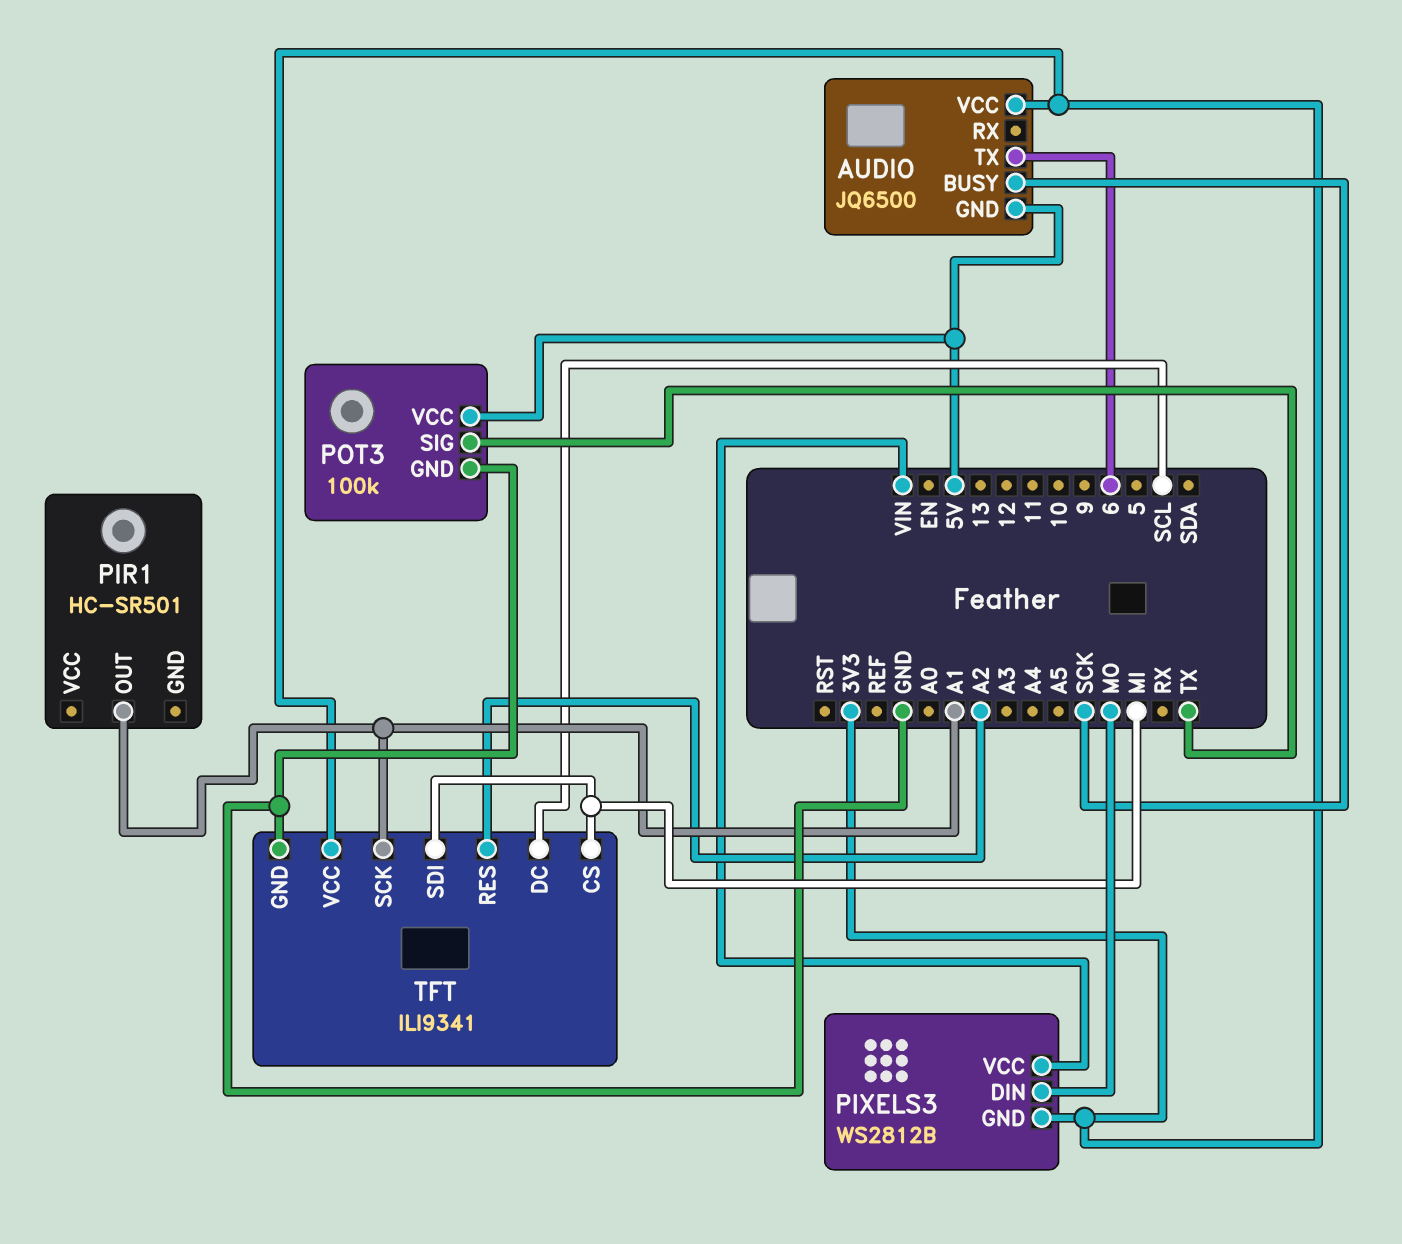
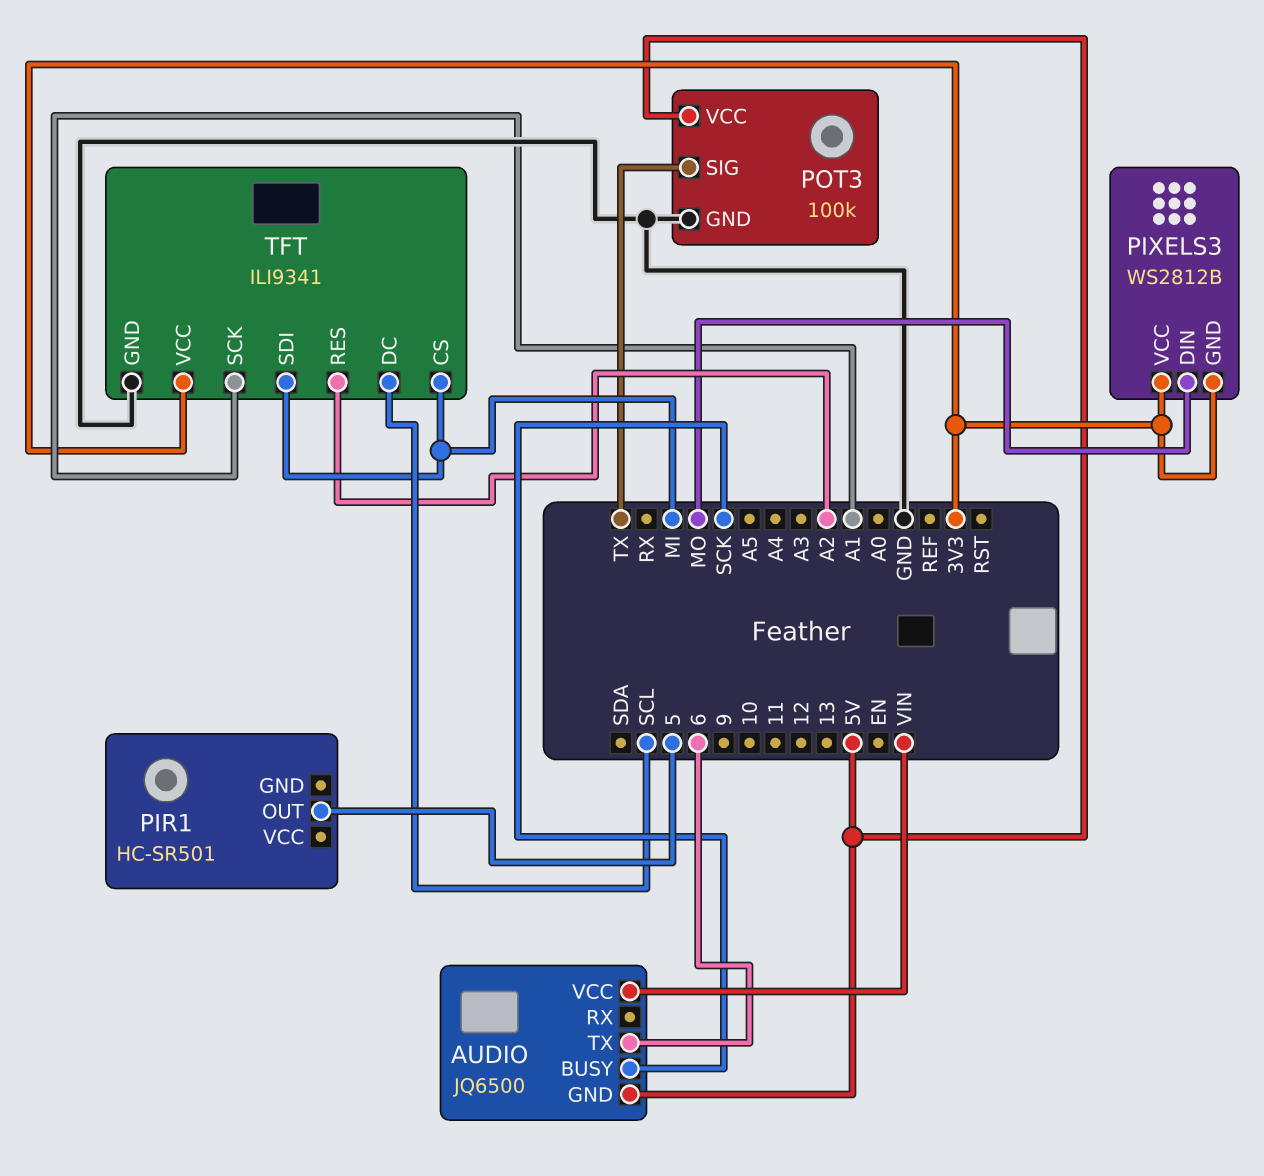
AUDIO pin VCC: 3V3 -> VIN
PIR1 pin OUT: A1 -> 5
PIXELS3 pin VCC: VIN -> 3V3

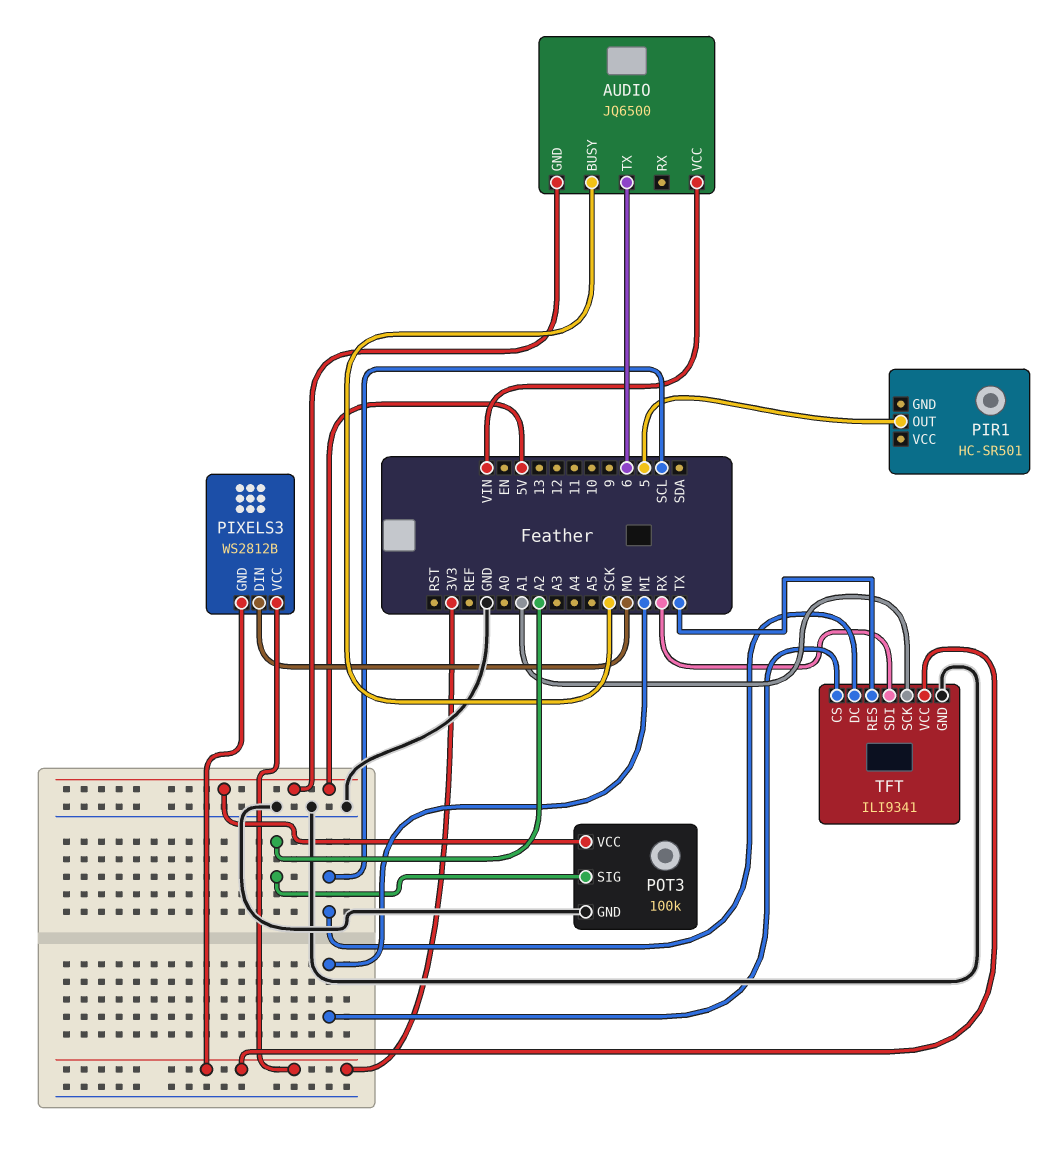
POT3 pin SIG: TX -> A2
TFT pin RES: A2 -> TX
TFT pin SDI: MI -> RX

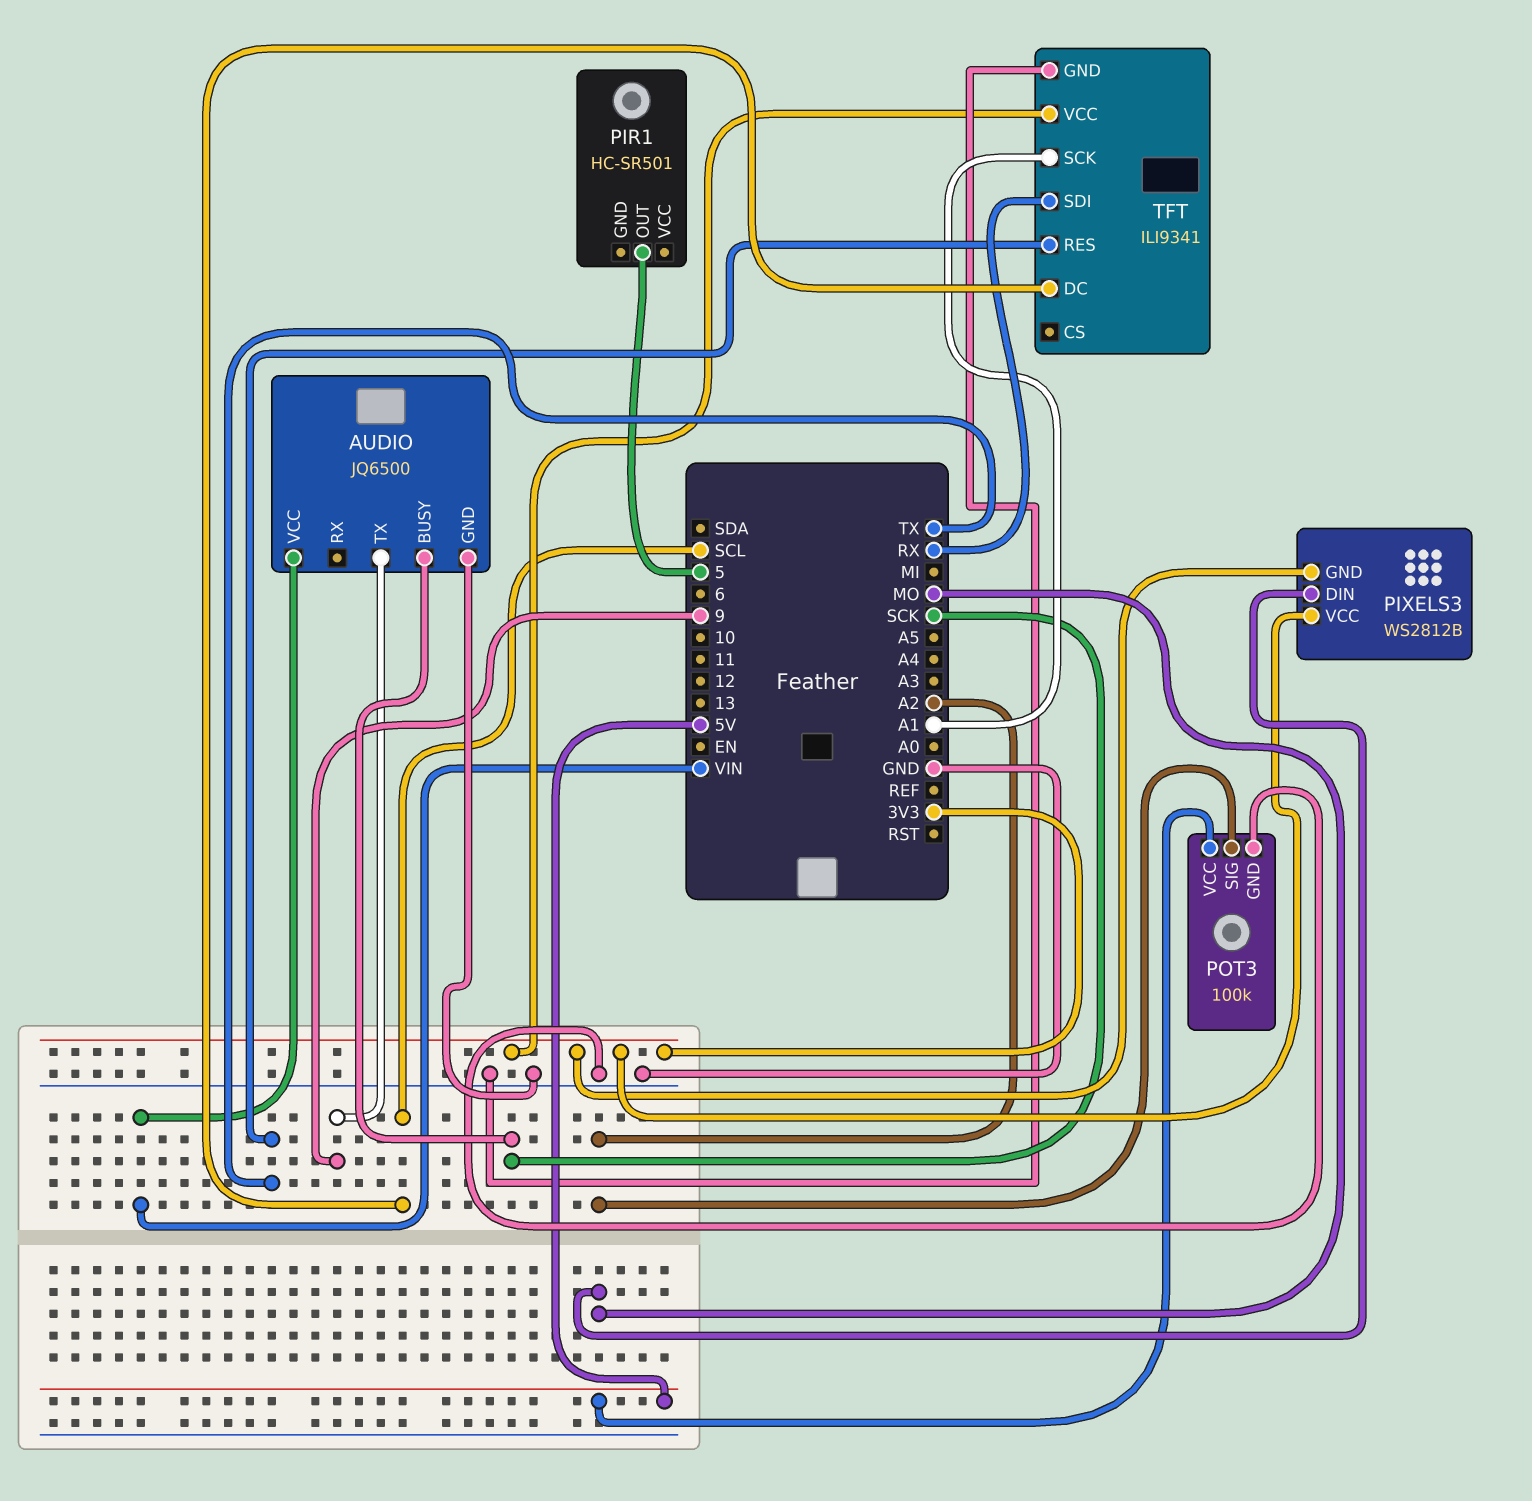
AUDIO pin GND: 5V -> GND
AUDIO pin TX: 6 -> 9
TFT pin CS: MI -> none

